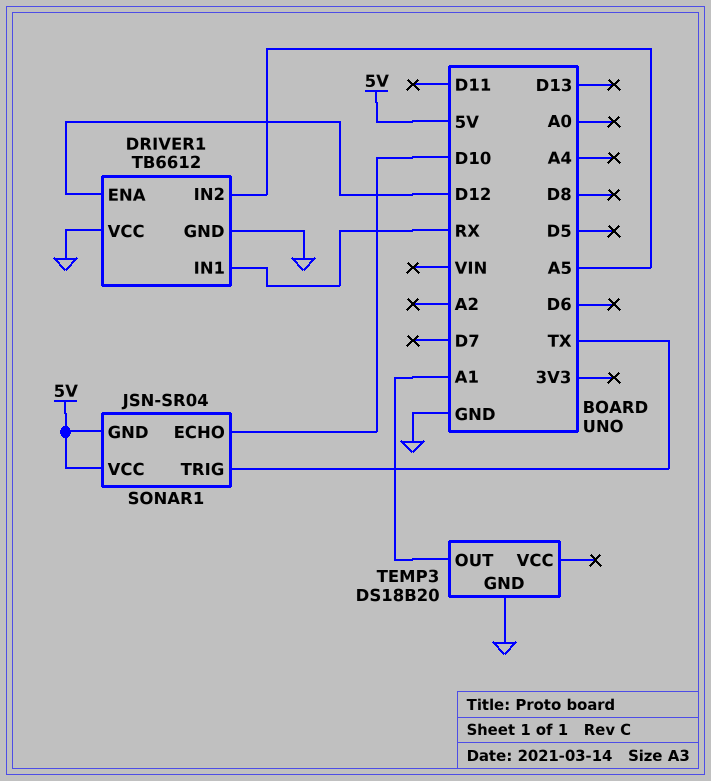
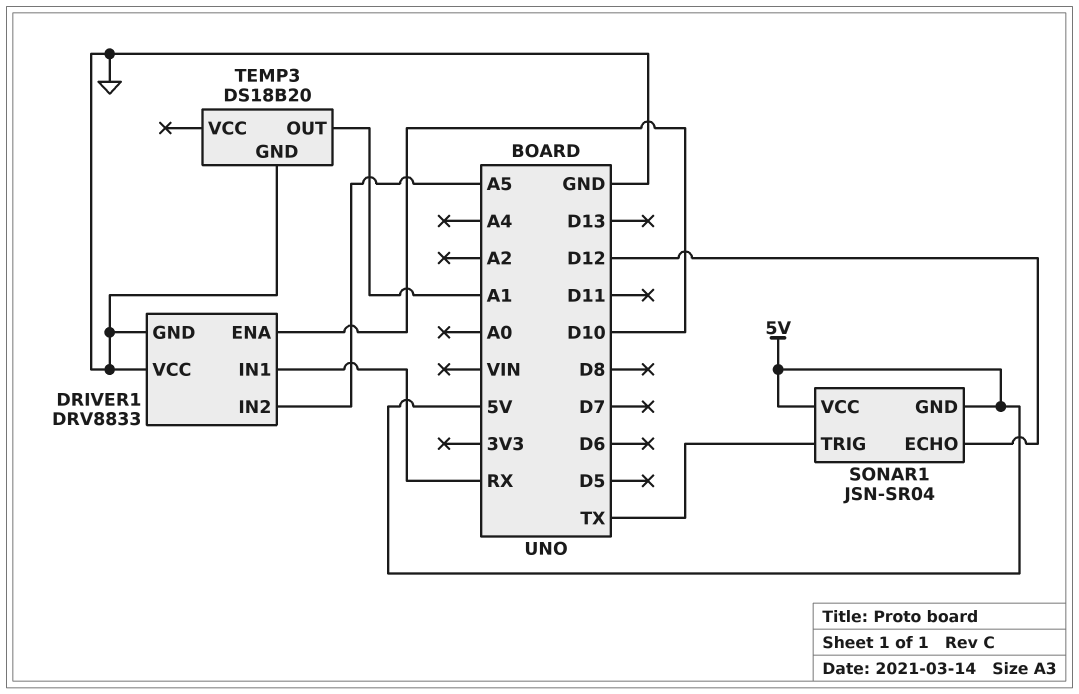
DRIVER1: TB6612 -> DRV8833
DRIVER1 pin ENA: D12 -> D10
SONAR1 pin ECHO: D10 -> D12

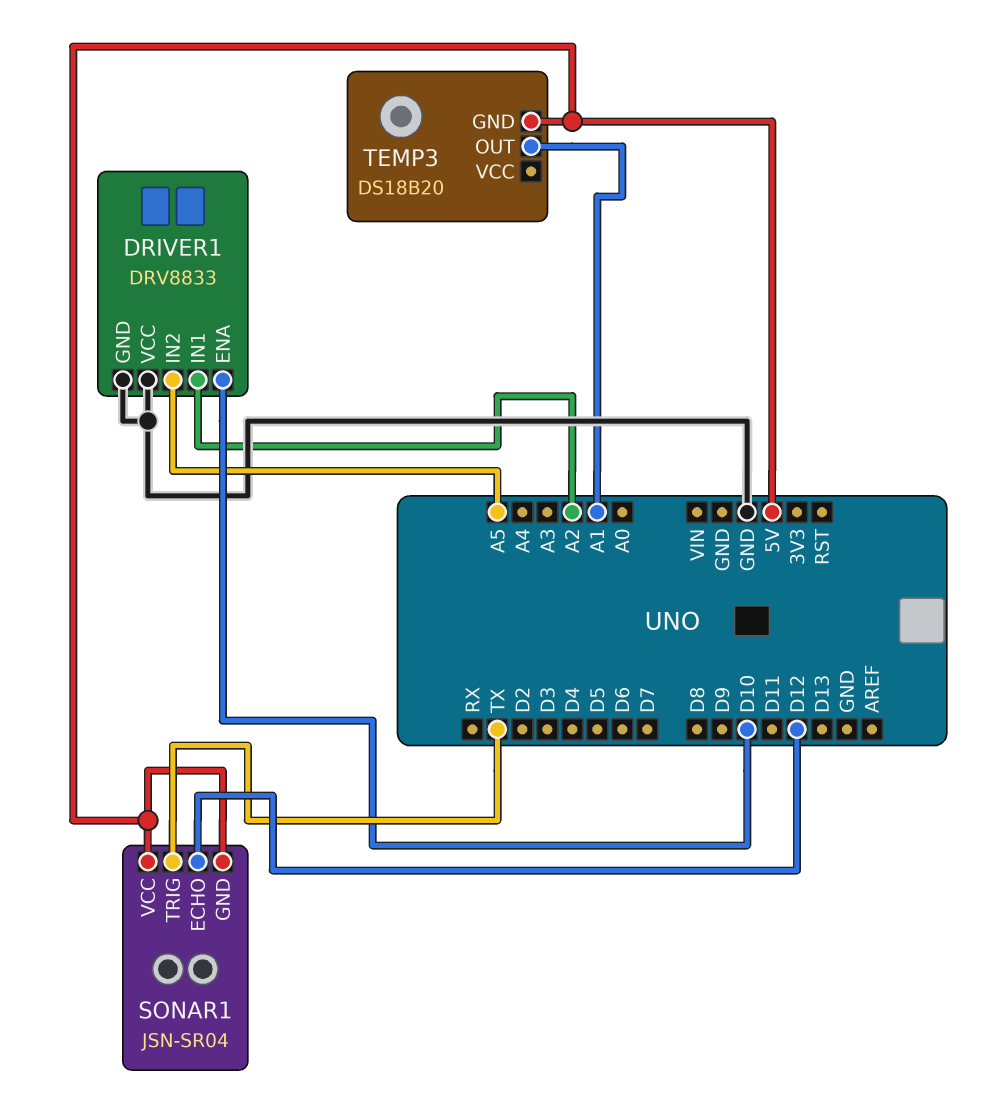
DRIVER1 pin IN1: RX -> A2
TEMP3 pin GND: GND -> 5V

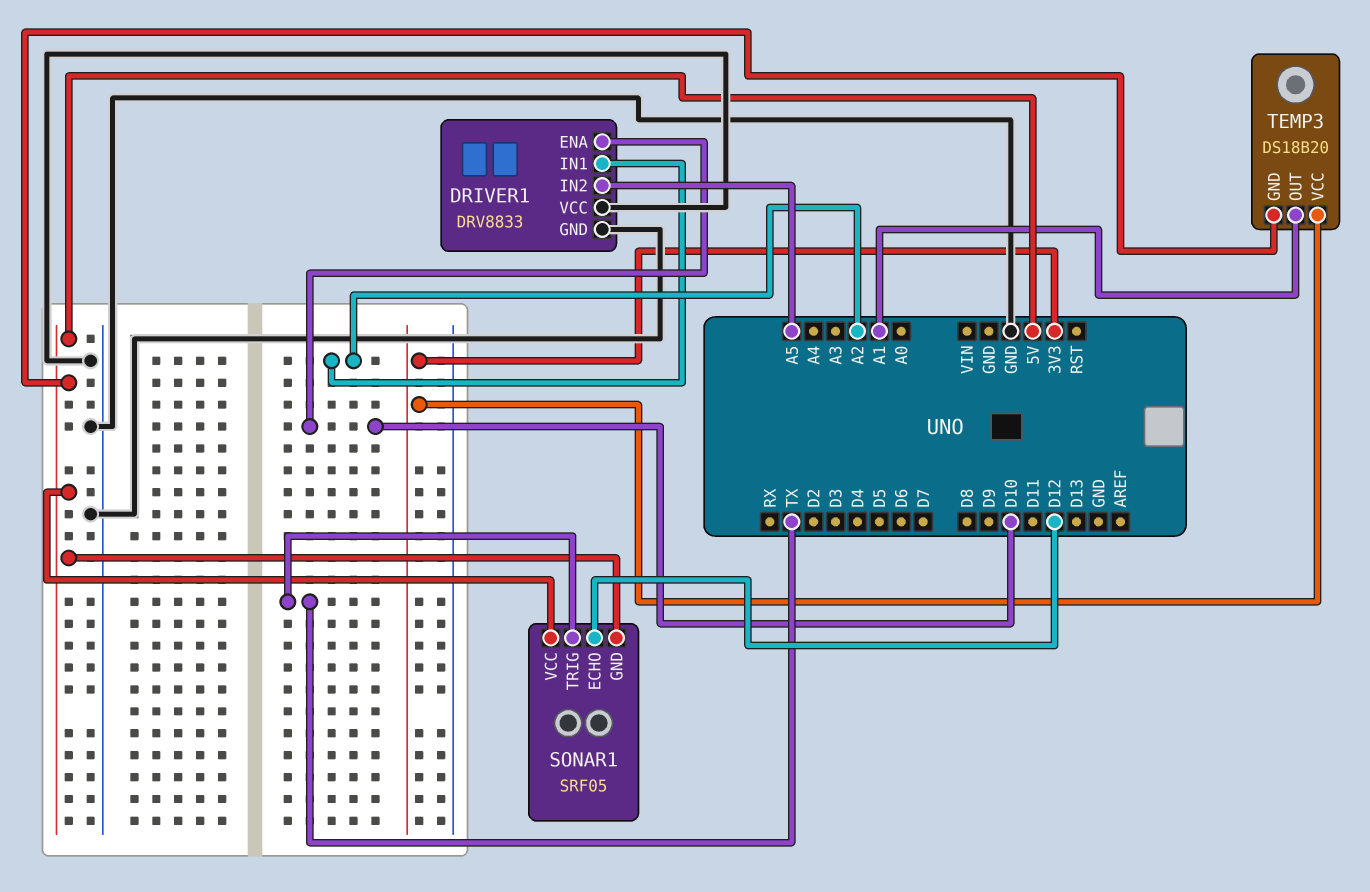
SONAR1: JSN-SR04 -> SRF05
TEMP3 pin VCC: none -> 3V3

